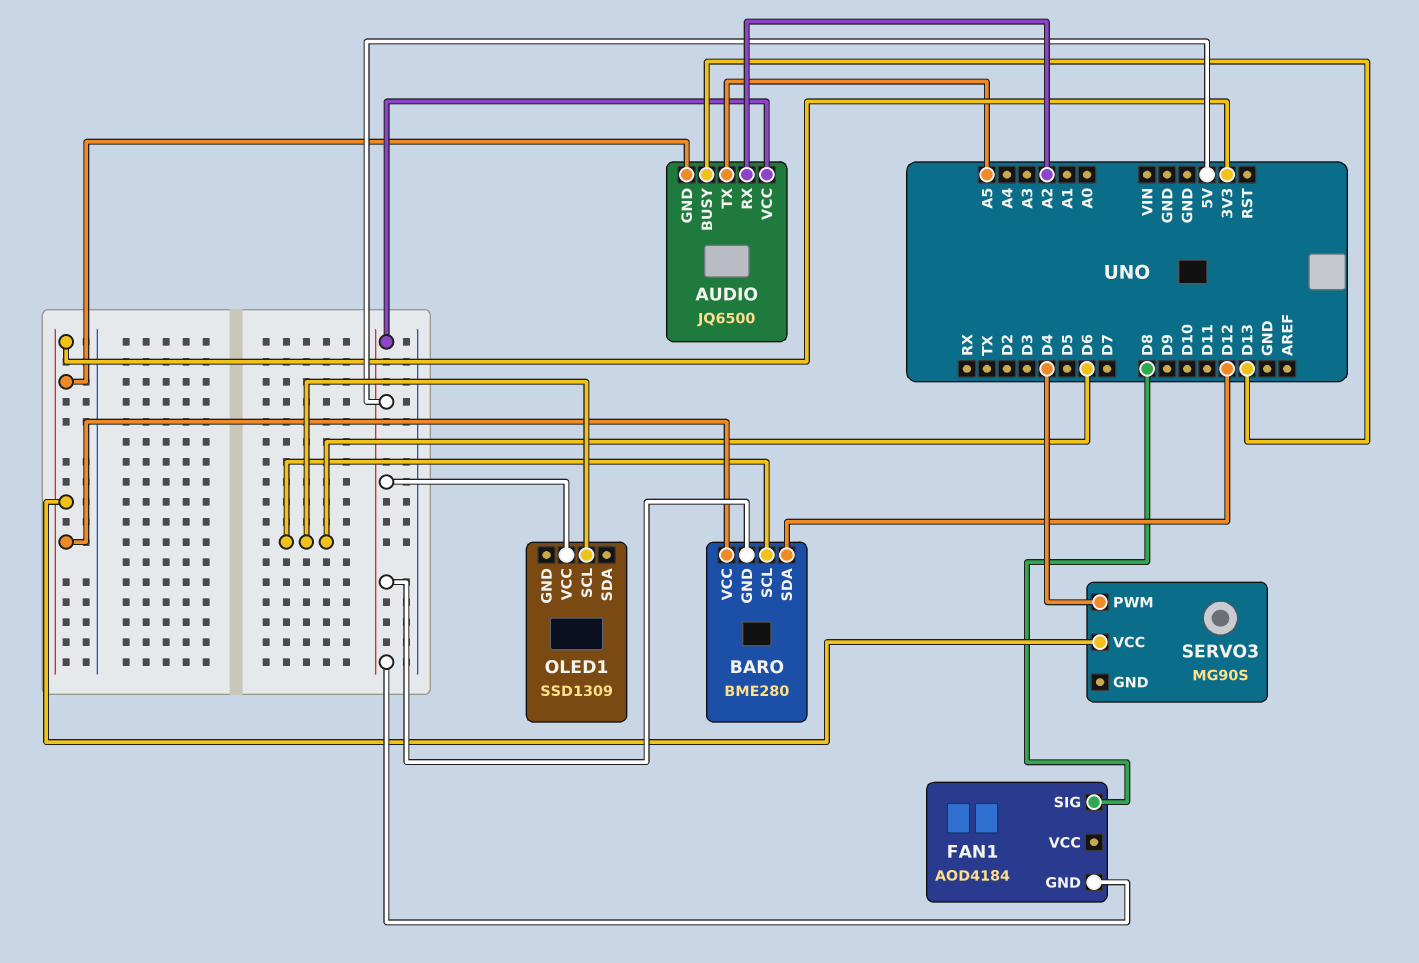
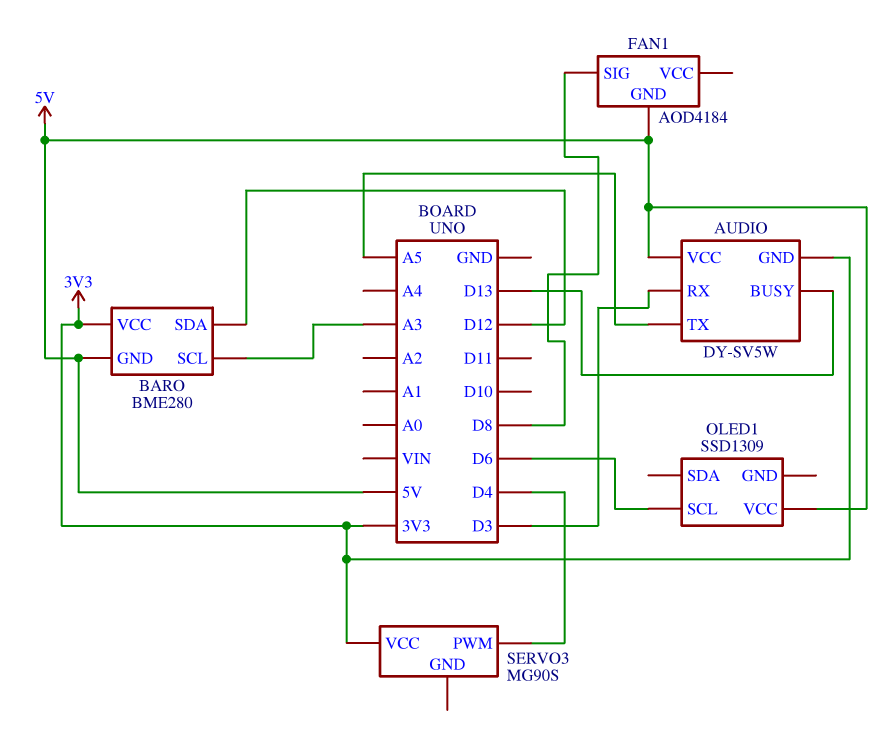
AUDIO: JQ6500 -> DY-SV5W
AUDIO pin RX: A2 -> D3
BARO pin SCL: D6 -> A3

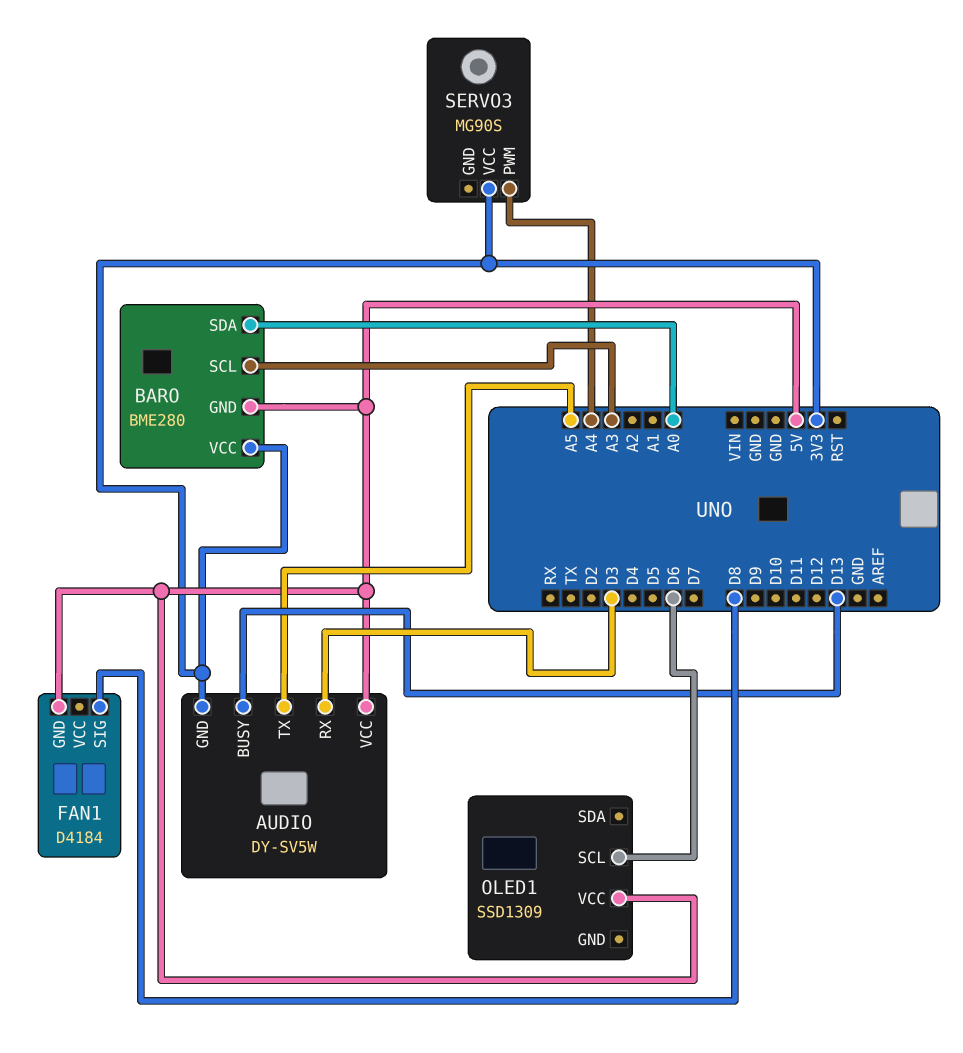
BARO pin SDA: D12 -> A0
FAN1: AOD4184 -> D4184
SERVO3 pin PWM: D4 -> A4

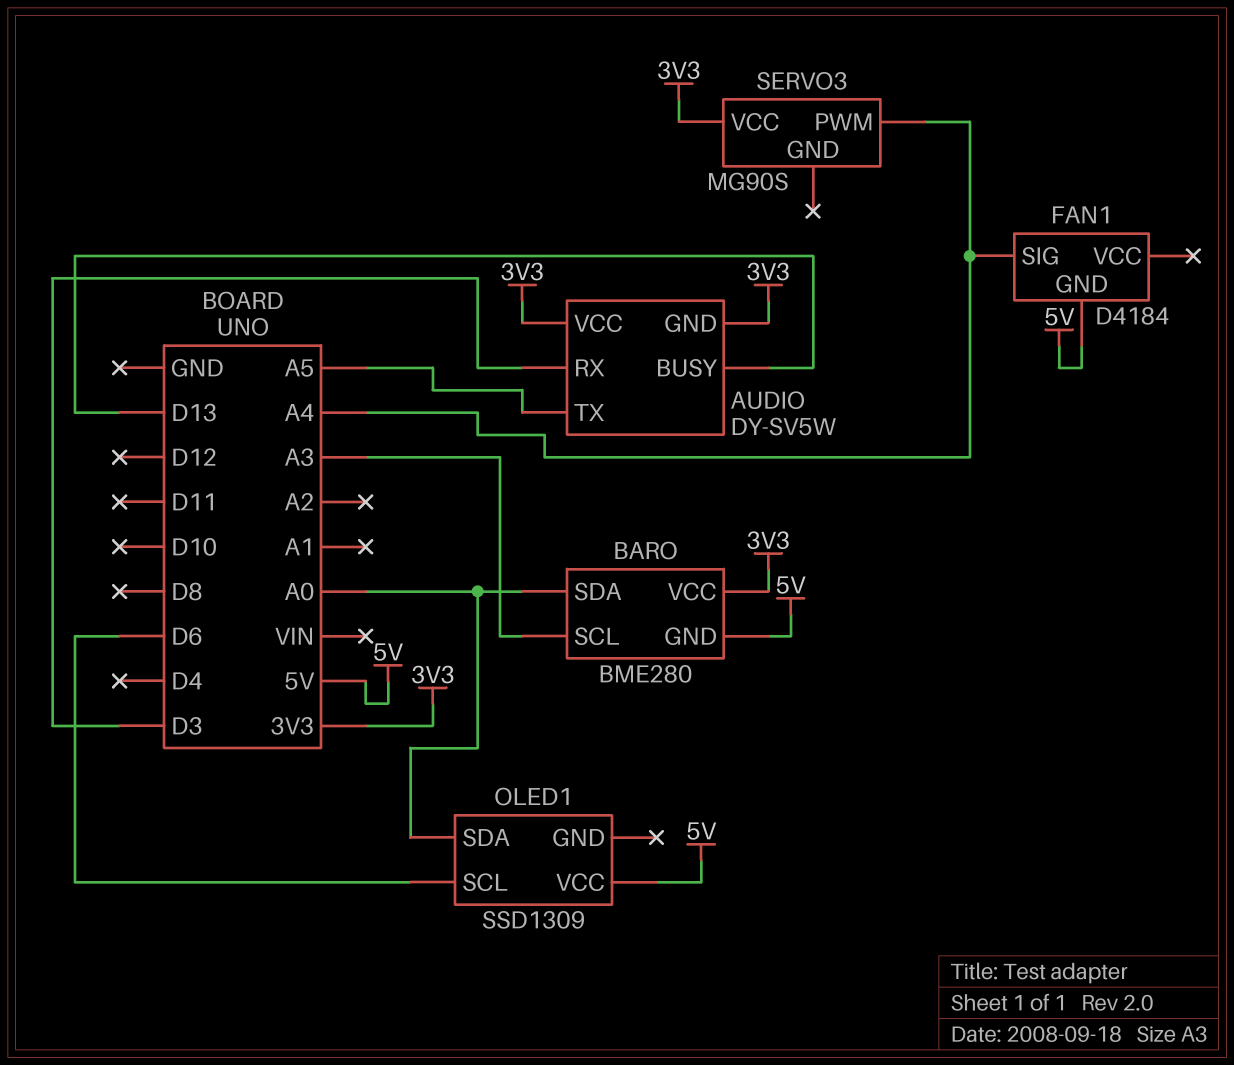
AUDIO pin VCC: 5V -> 3V3
FAN1 pin SIG: D8 -> A4
OLED1 pin SDA: none -> A0

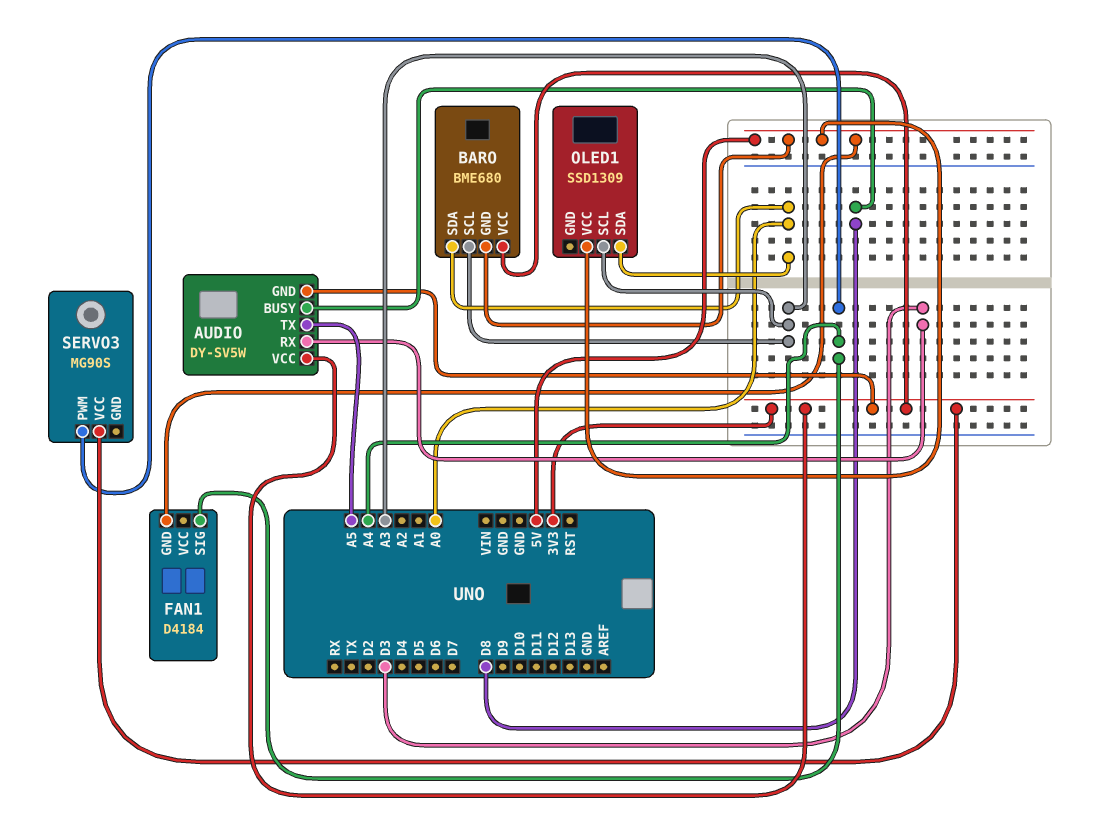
AUDIO pin BUSY: D13 -> D8
BARO: BME280 -> BME680
OLED1 pin SCL: D6 -> A3

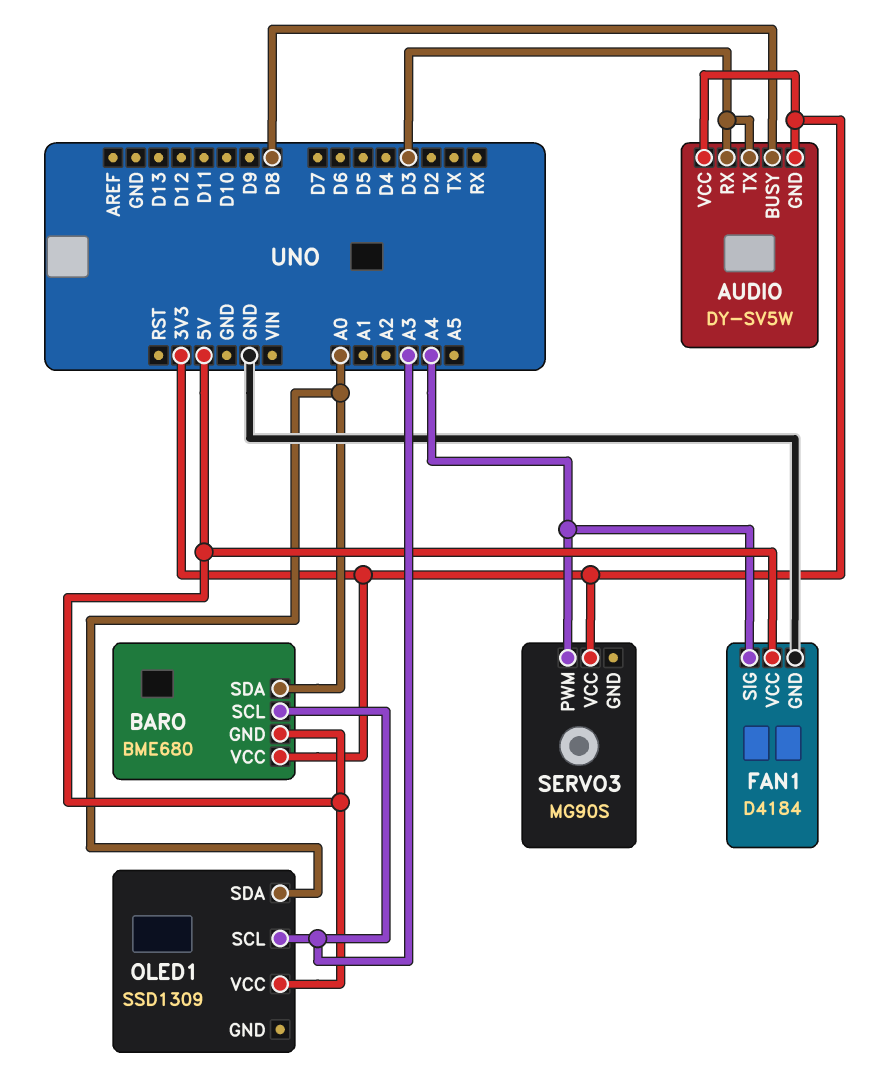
AUDIO pin TX: A5 -> D3
FAN1 pin GND: 5V -> GND
FAN1 pin VCC: none -> 5V

